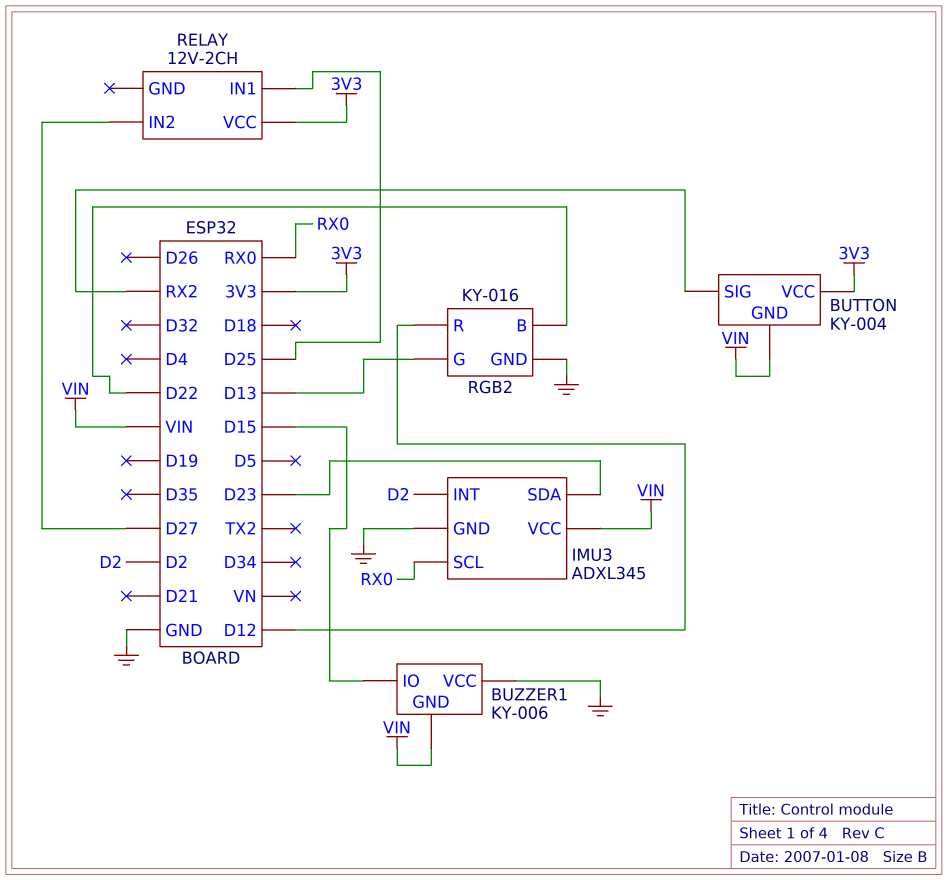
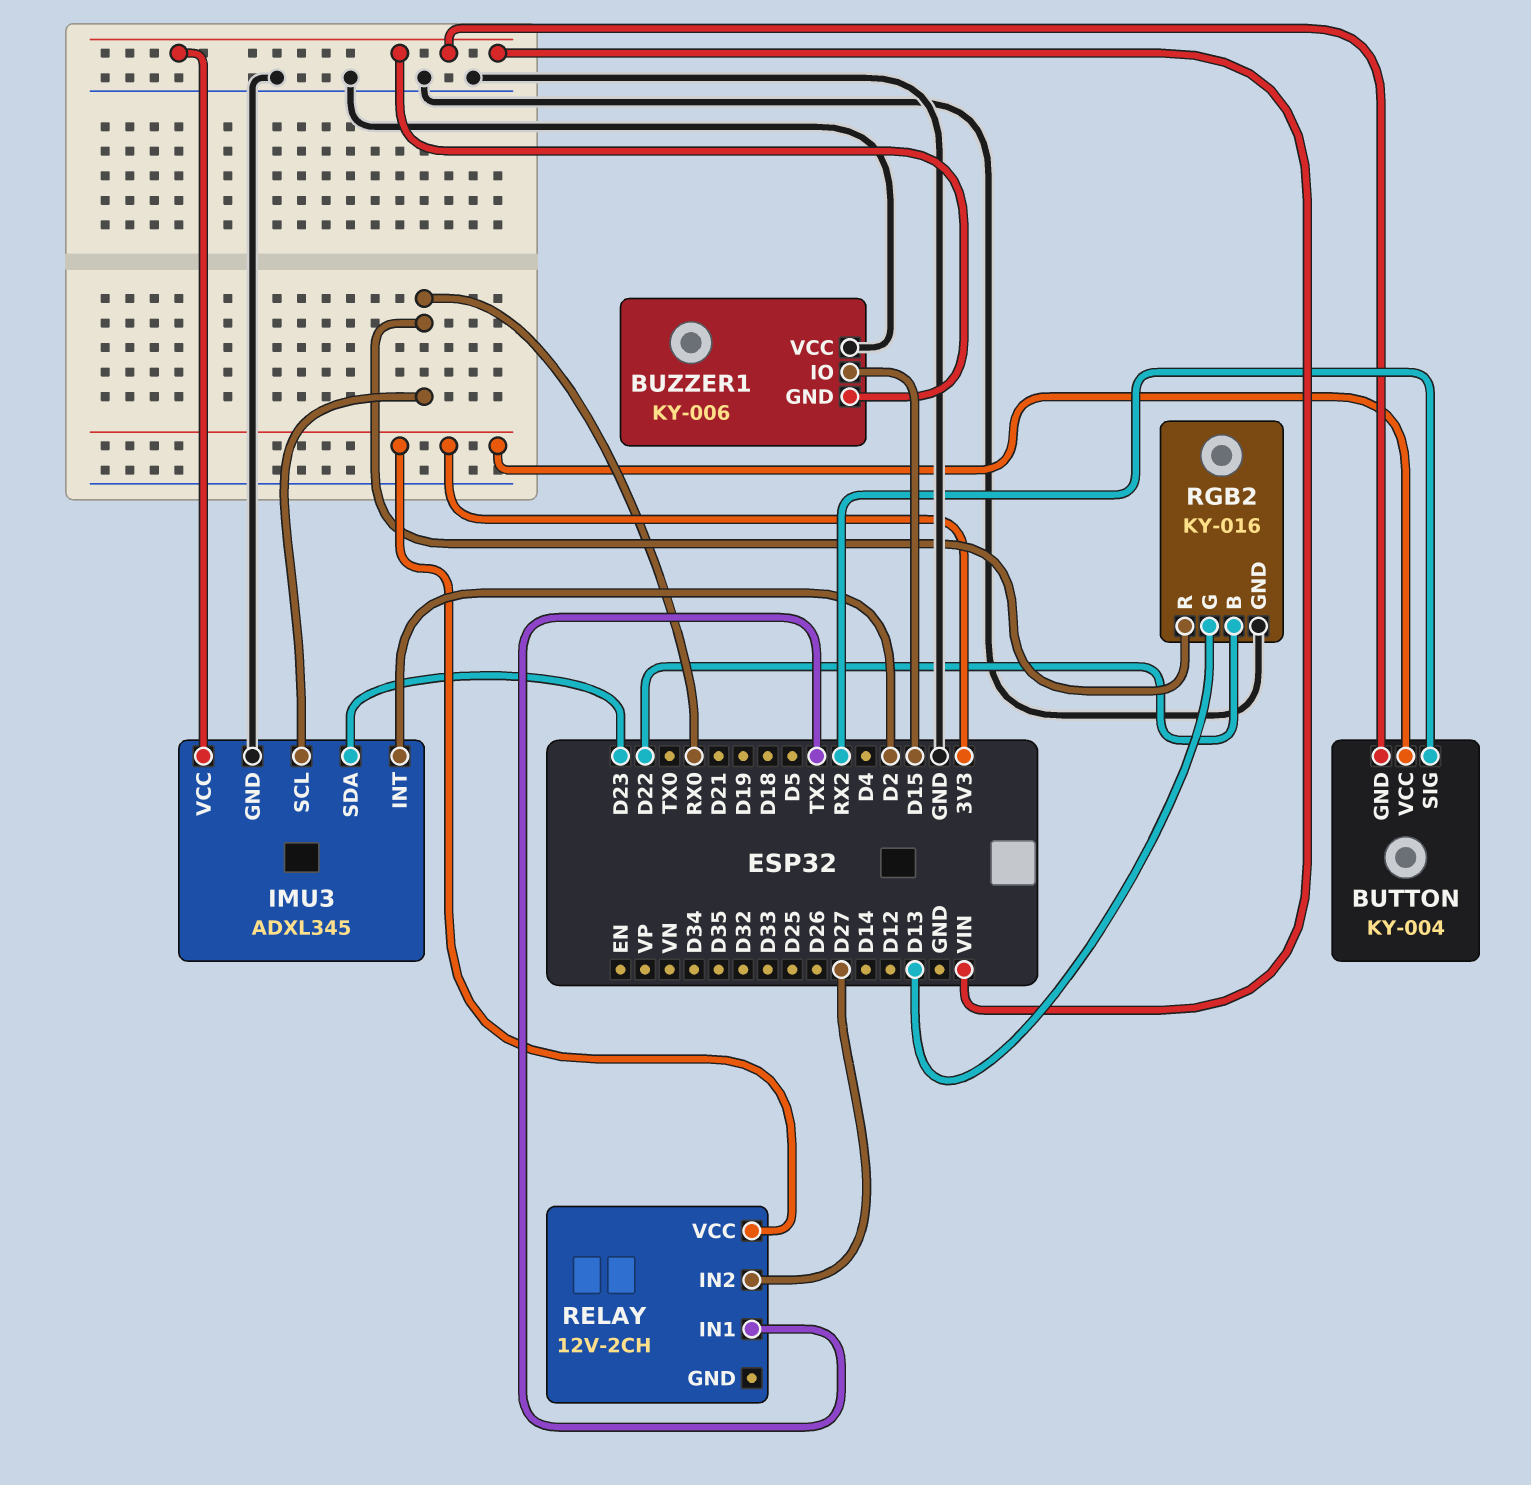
RELAY pin IN1: D25 -> TX2
RGB2 pin R: D12 -> RX0

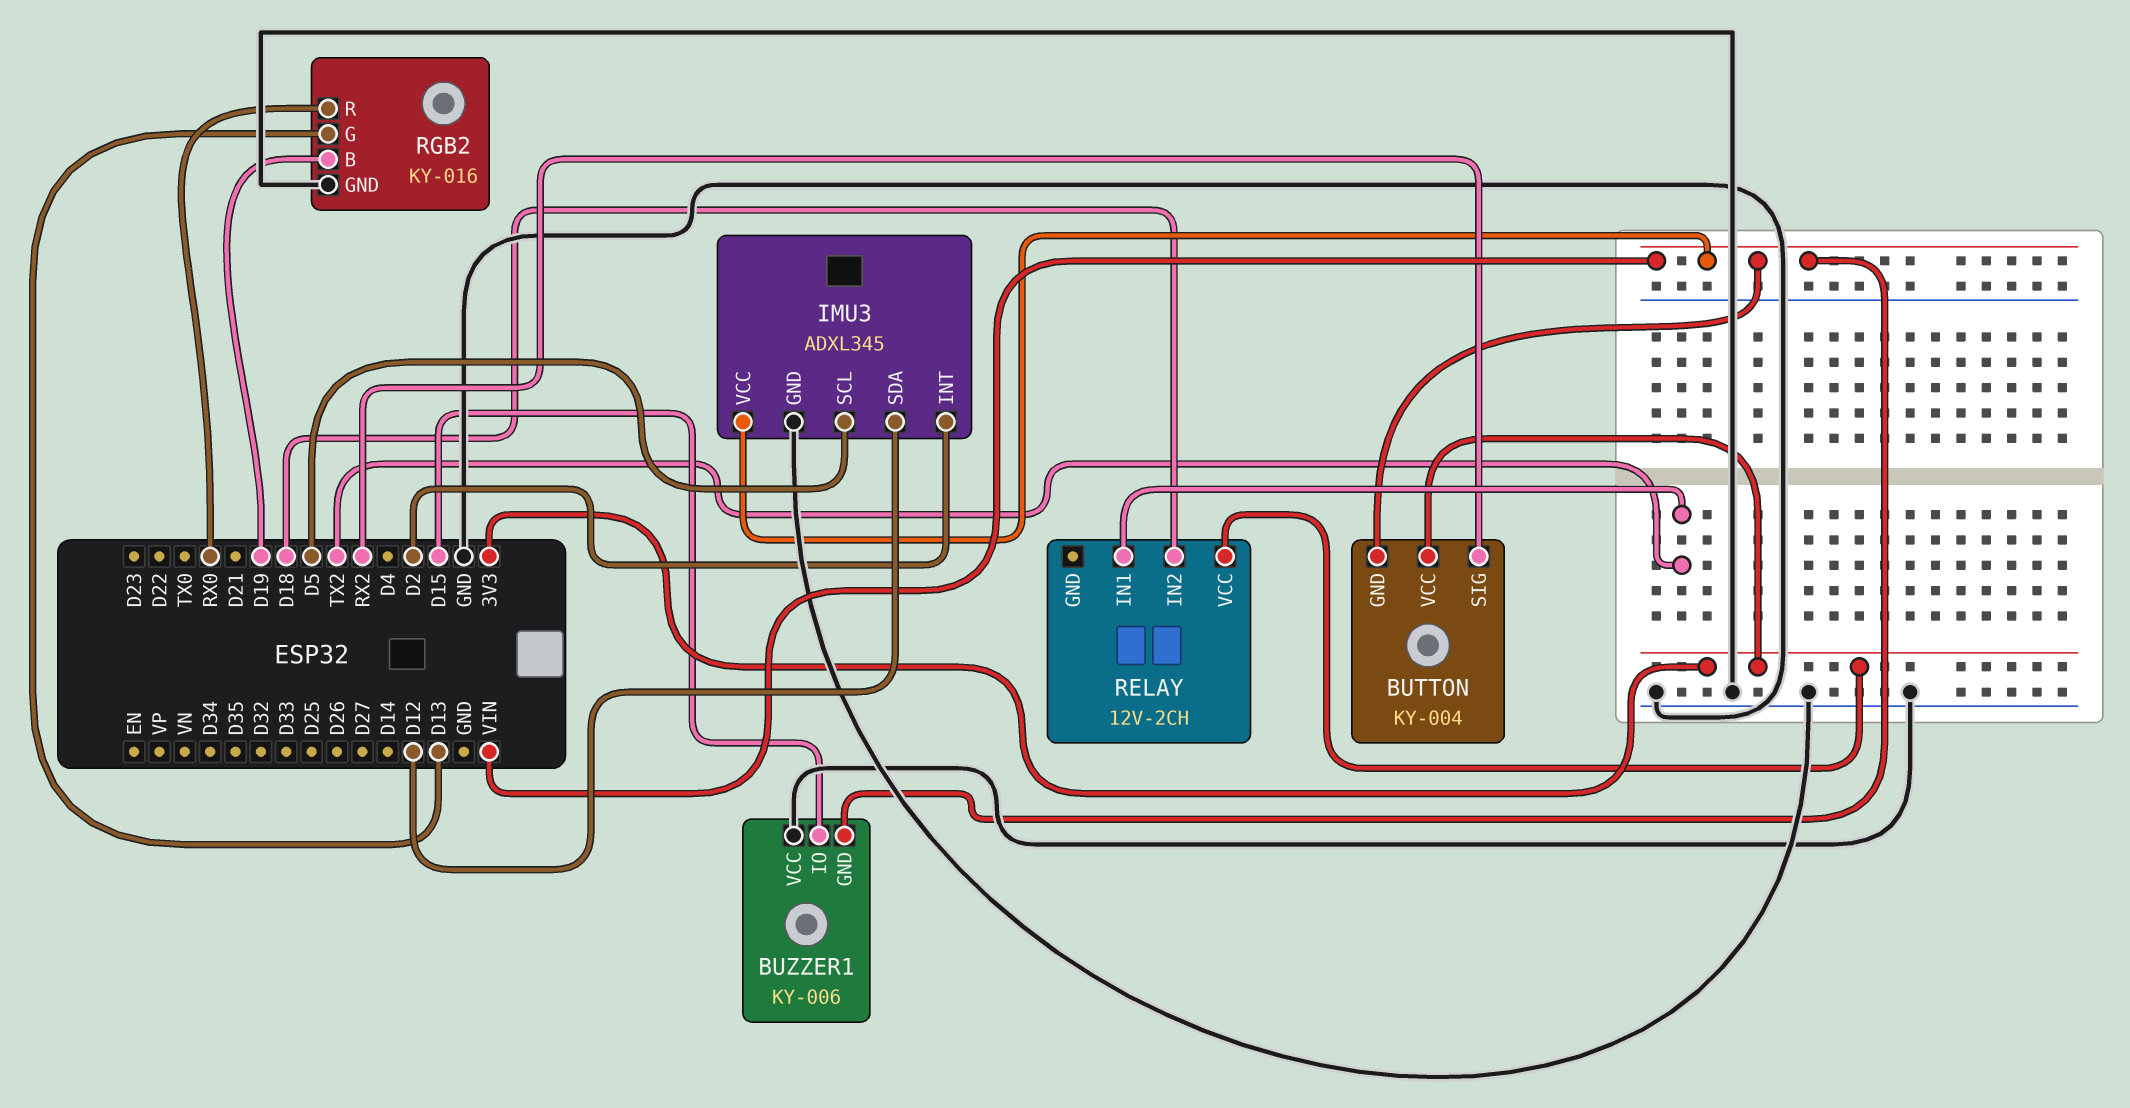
IMU3 pin SCL: RX0 -> D5
IMU3 pin SDA: D23 -> D12
RELAY pin IN2: D27 -> D18
RGB2 pin B: D22 -> D19

